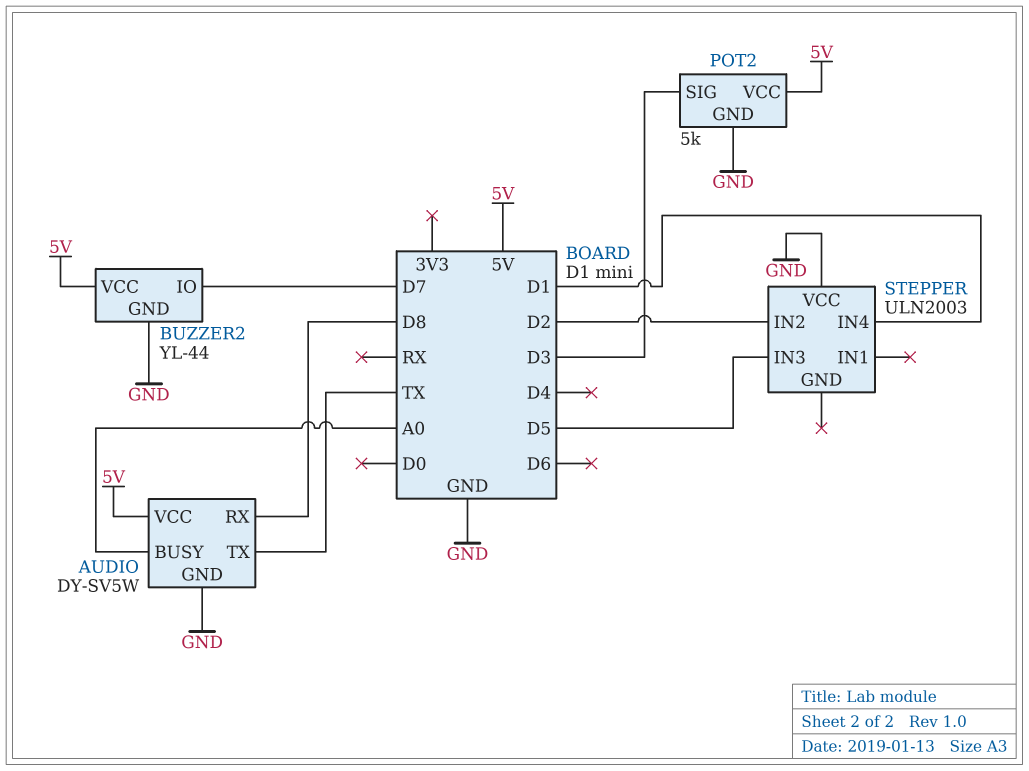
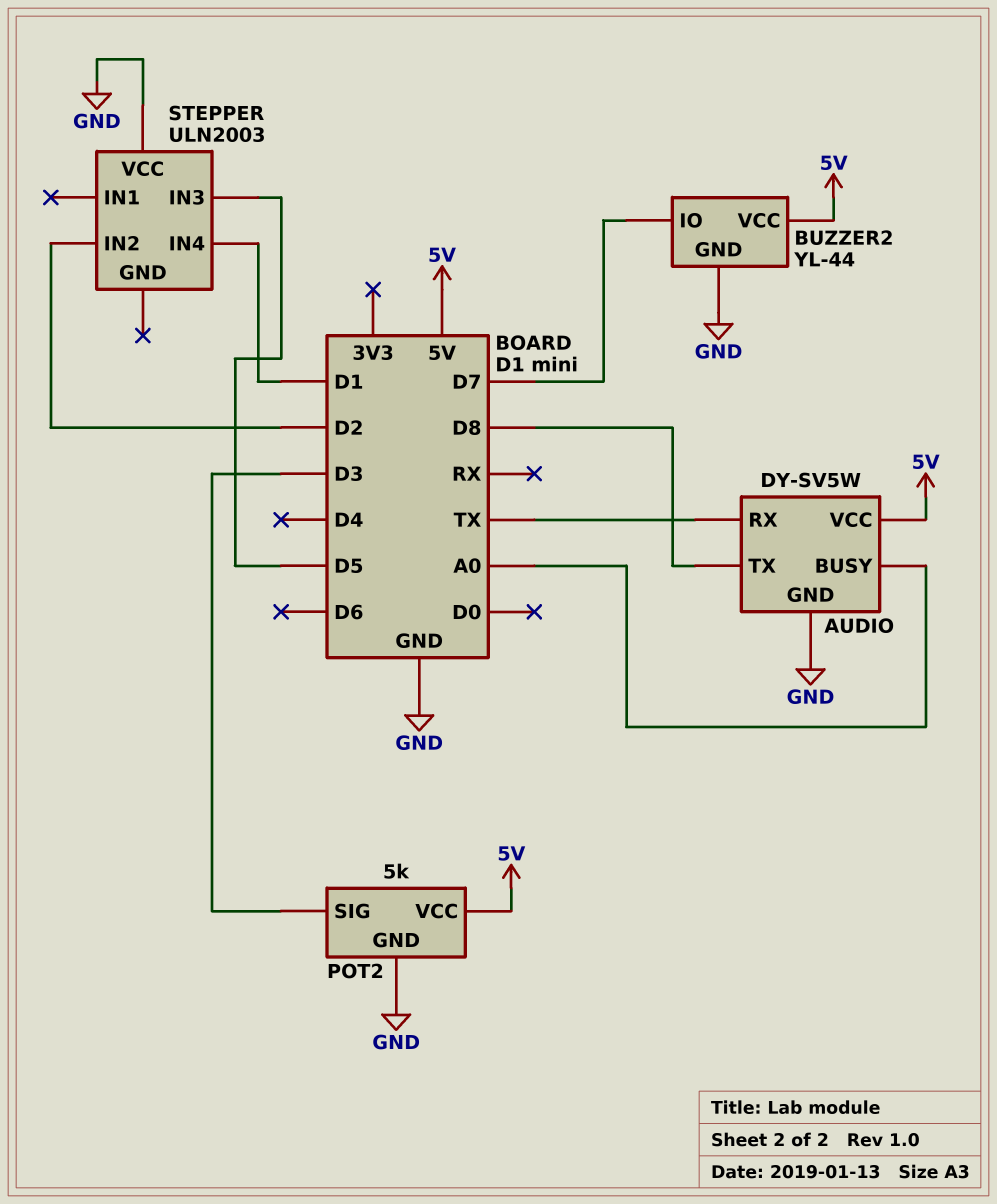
AUDIO pin RX: D8 -> TX
AUDIO pin TX: TX -> D8

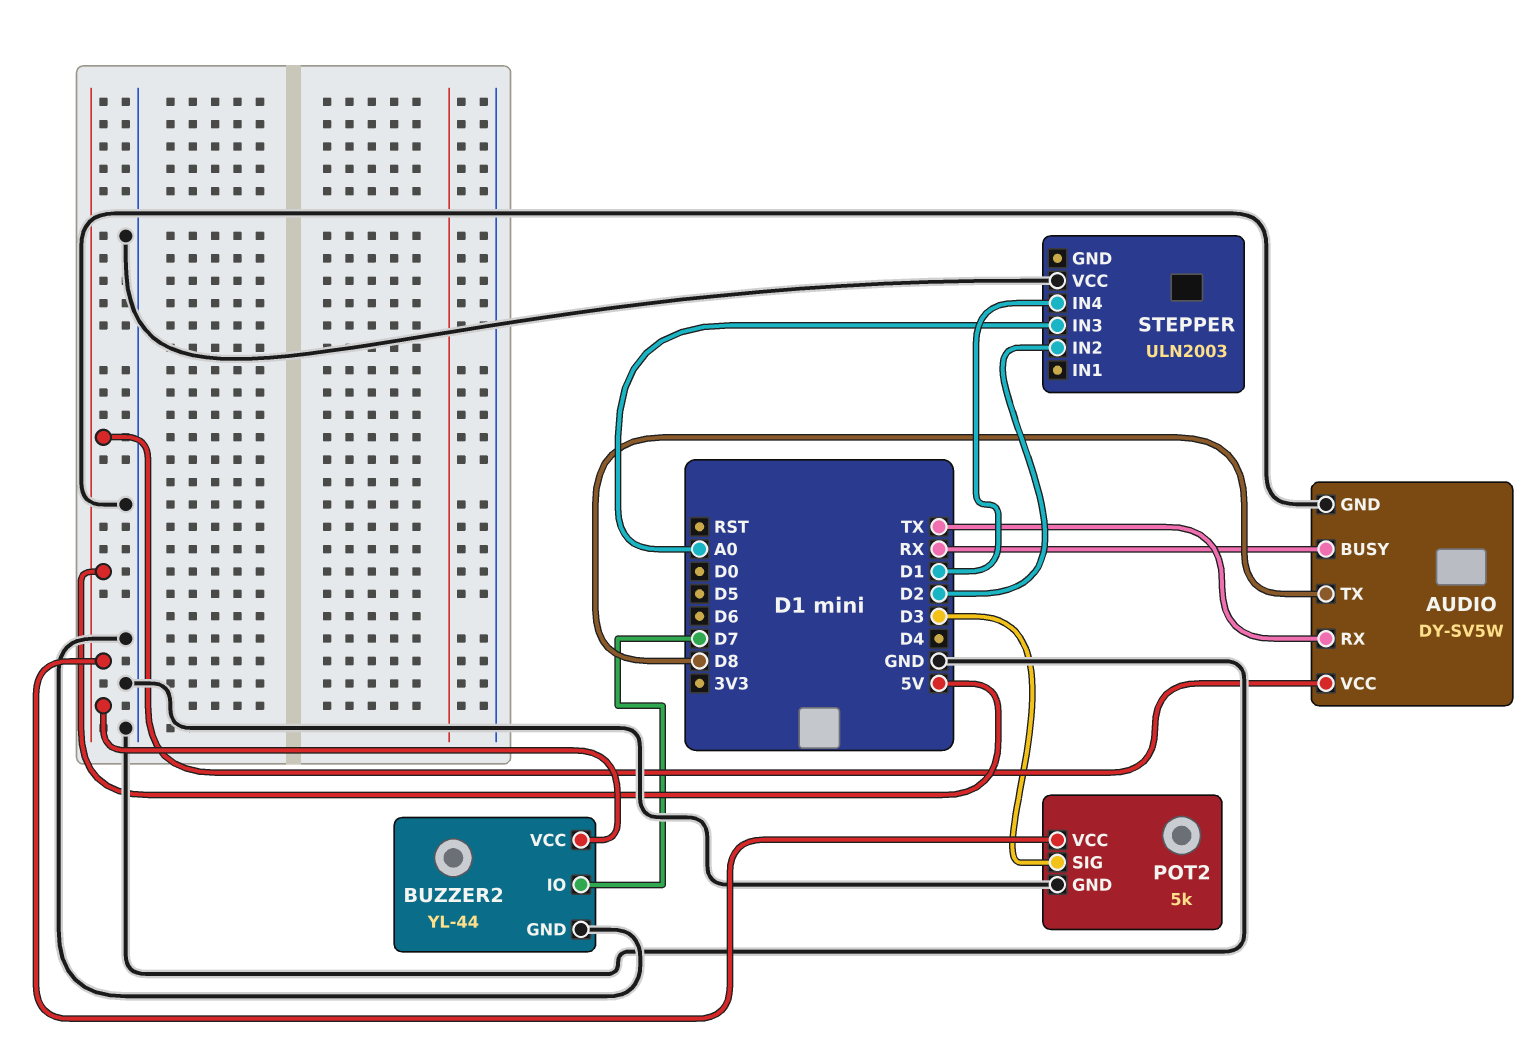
AUDIO pin BUSY: A0 -> RX
STEPPER pin IN3: D5 -> A0

